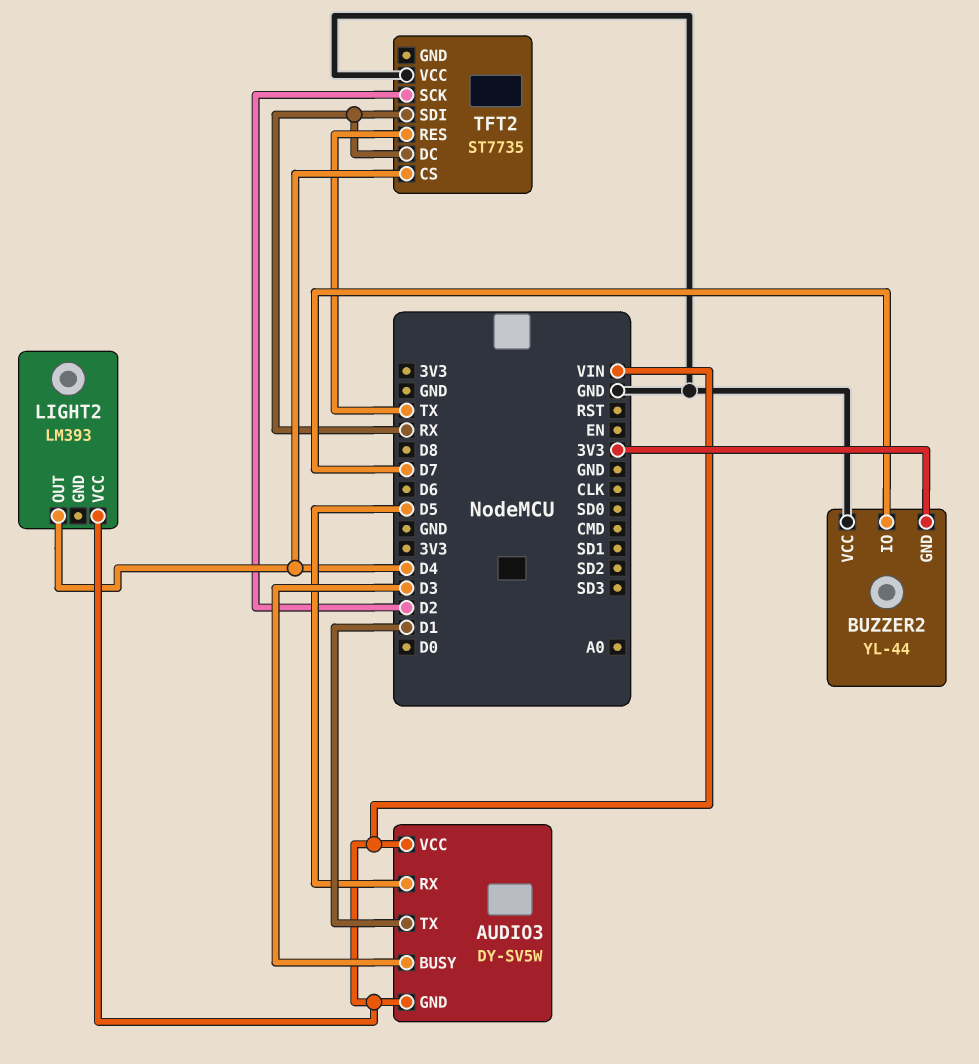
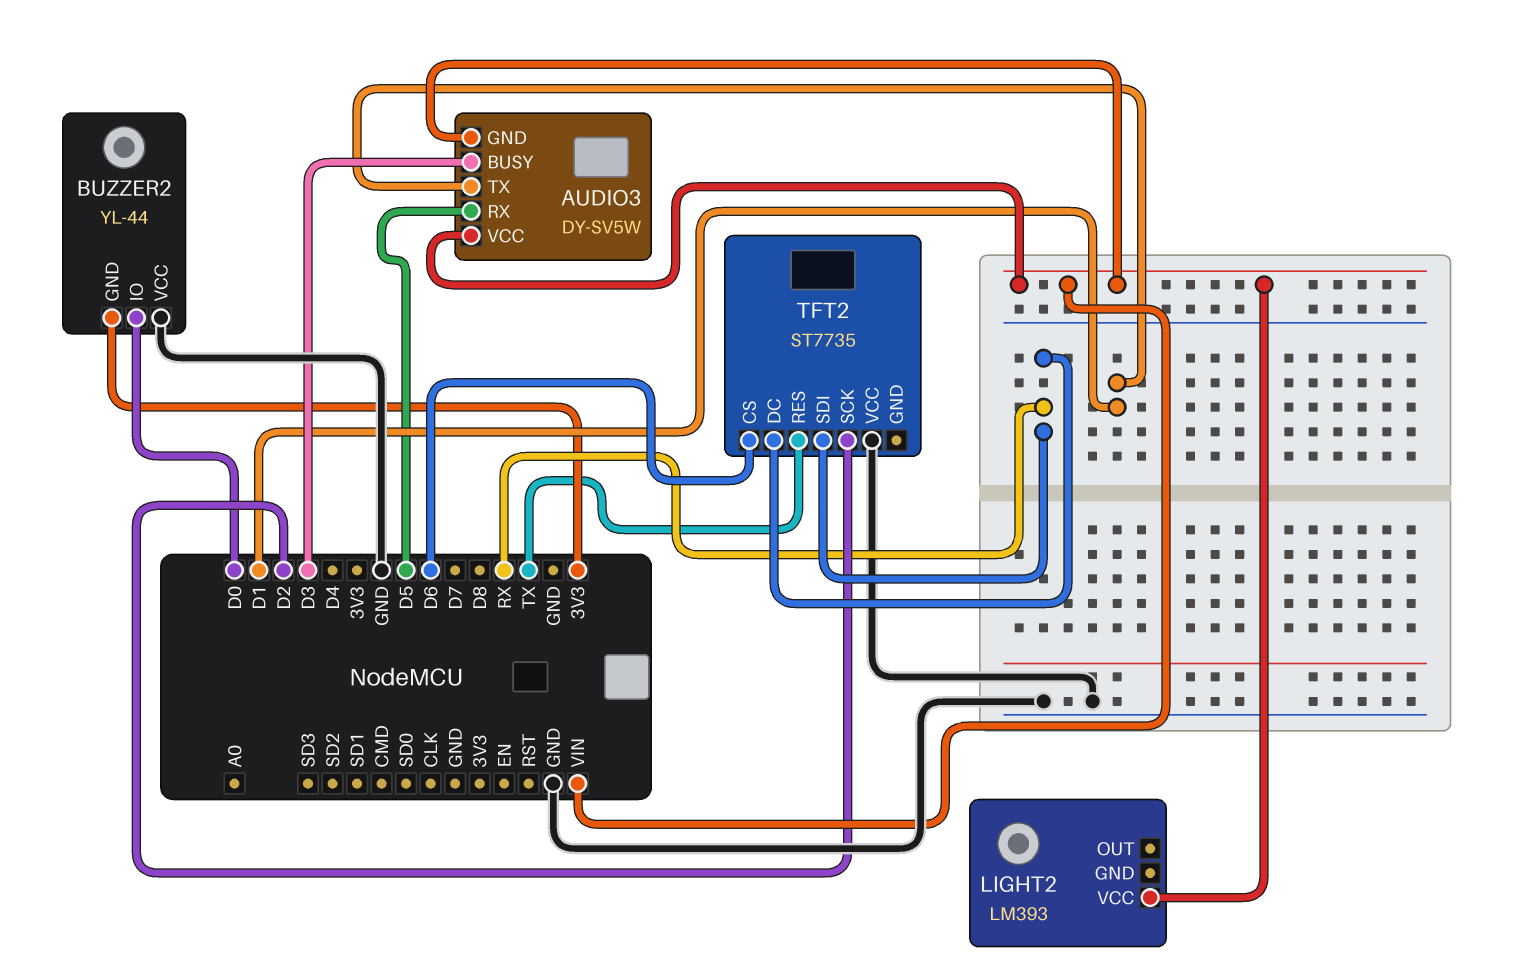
BUZZER2 pin IO: D7 -> D0
LIGHT2 pin OUT: D4 -> none
TFT2 pin CS: D4 -> D6

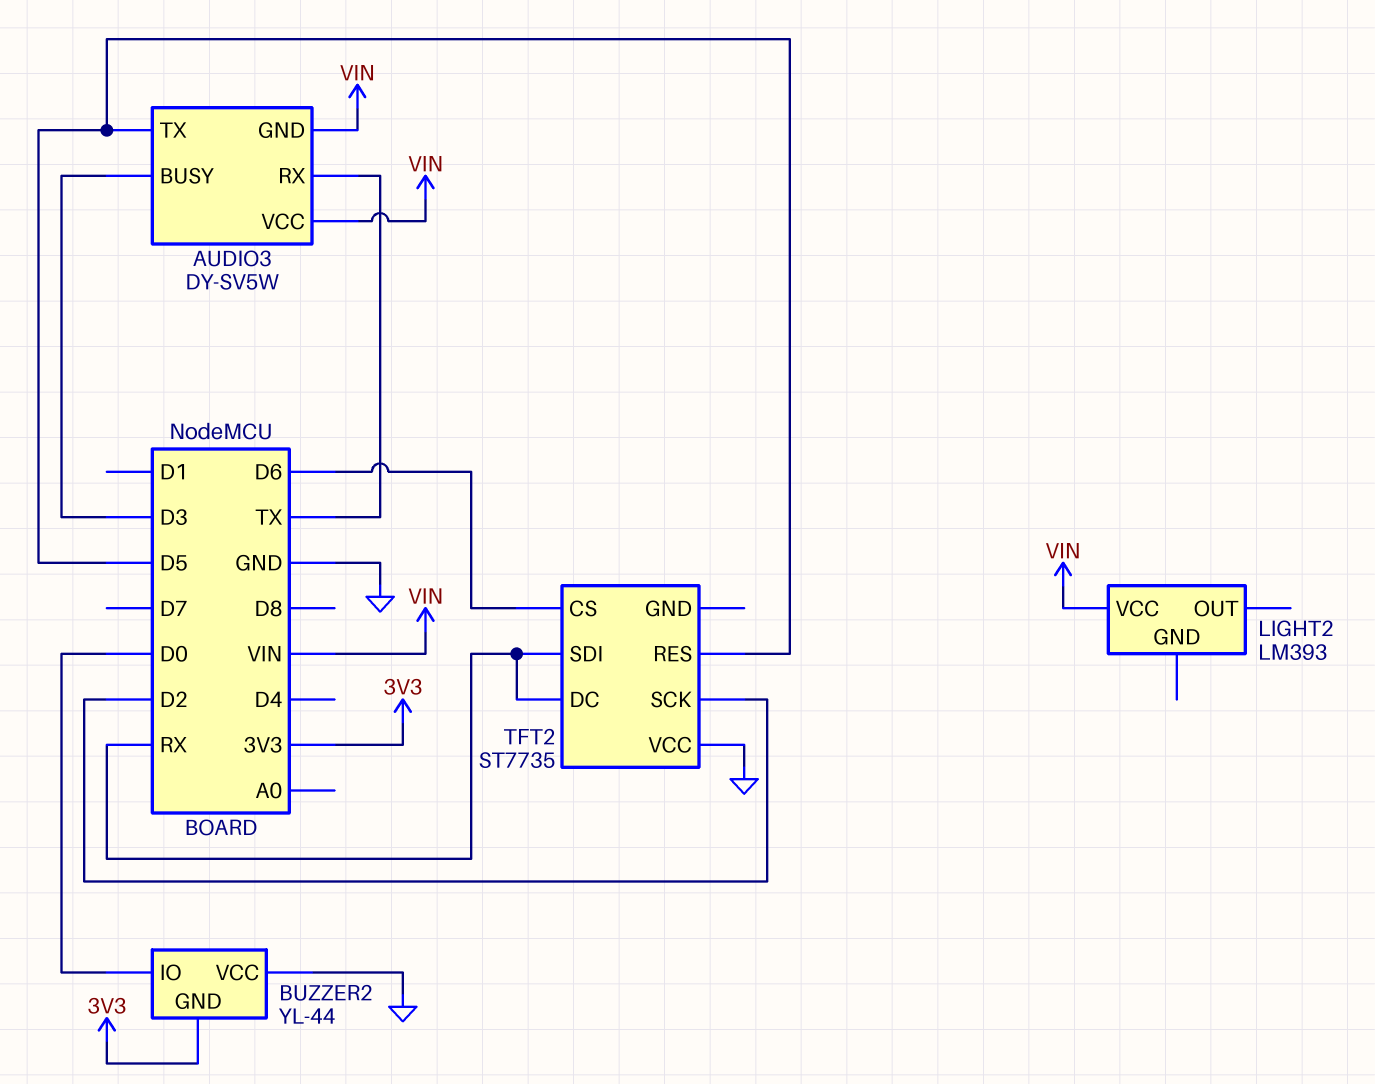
AUDIO3 pin RX: D5 -> TX
AUDIO3 pin TX: D1 -> D5
TFT2 pin RES: TX -> D5

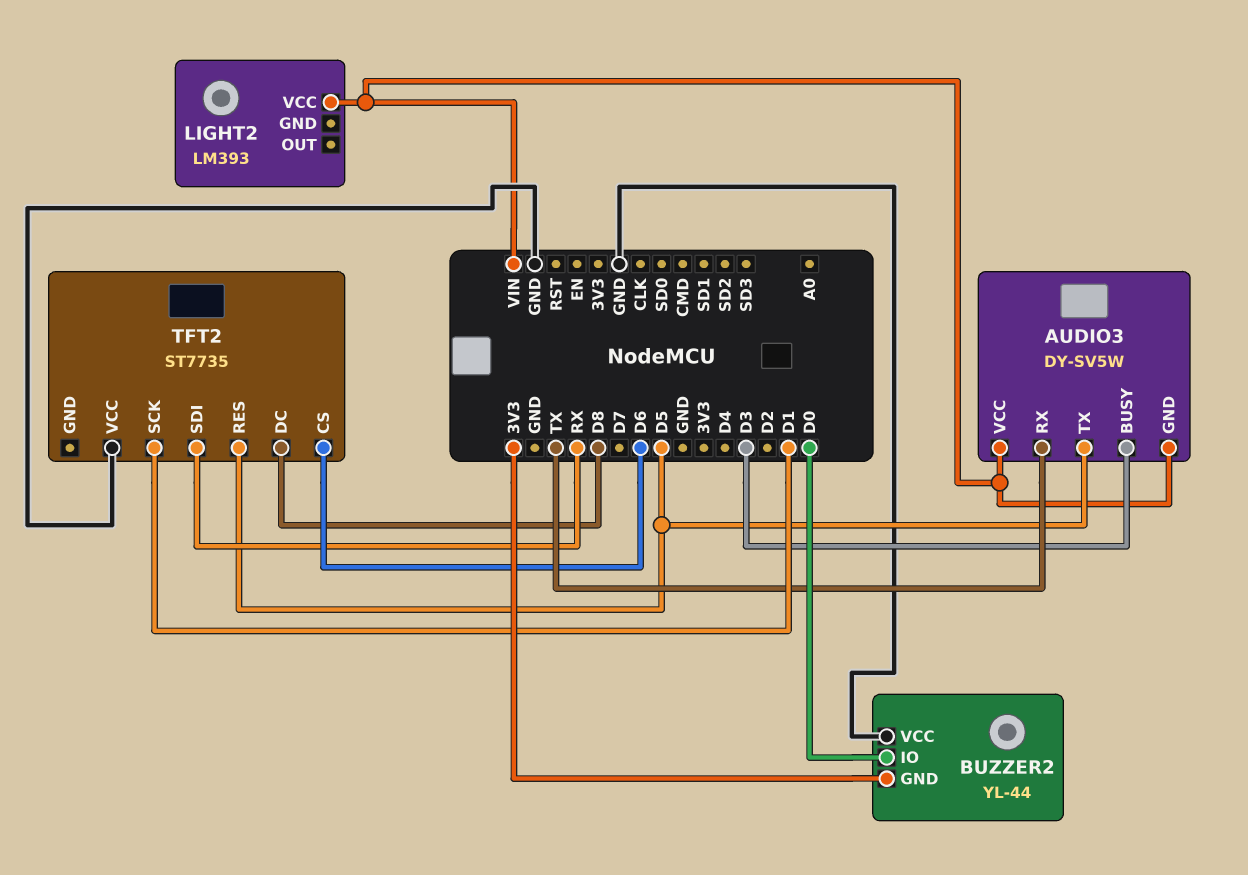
TFT2 pin DC: RX -> D8
TFT2 pin SCK: D2 -> D1

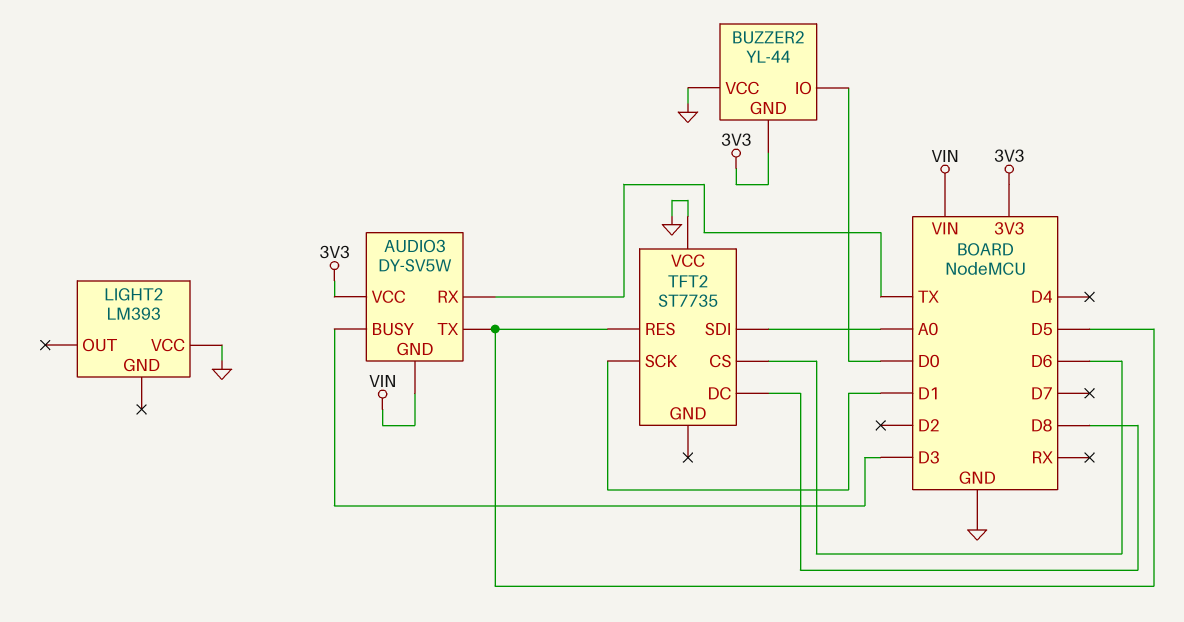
AUDIO3 pin VCC: VIN -> 3V3
LIGHT2 pin VCC: VIN -> GND
TFT2 pin SDI: RX -> A0

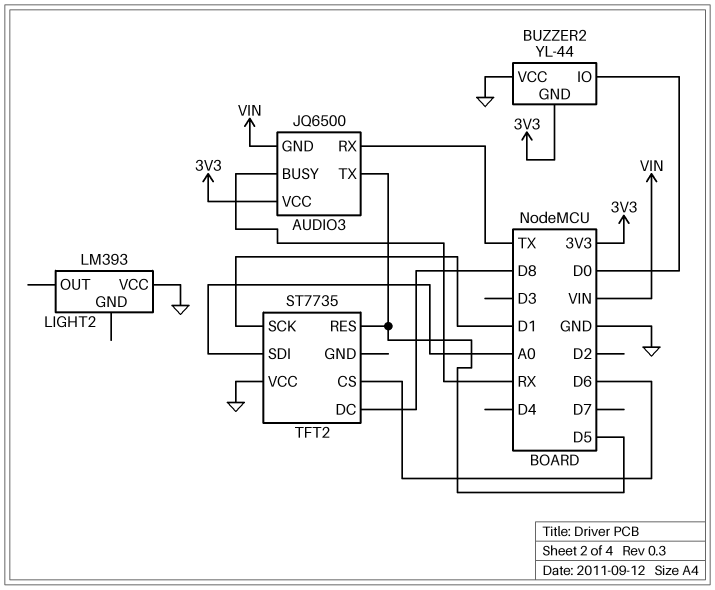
AUDIO3: DY-SV5W -> JQ6500
AUDIO3 pin BUSY: D3 -> RX

